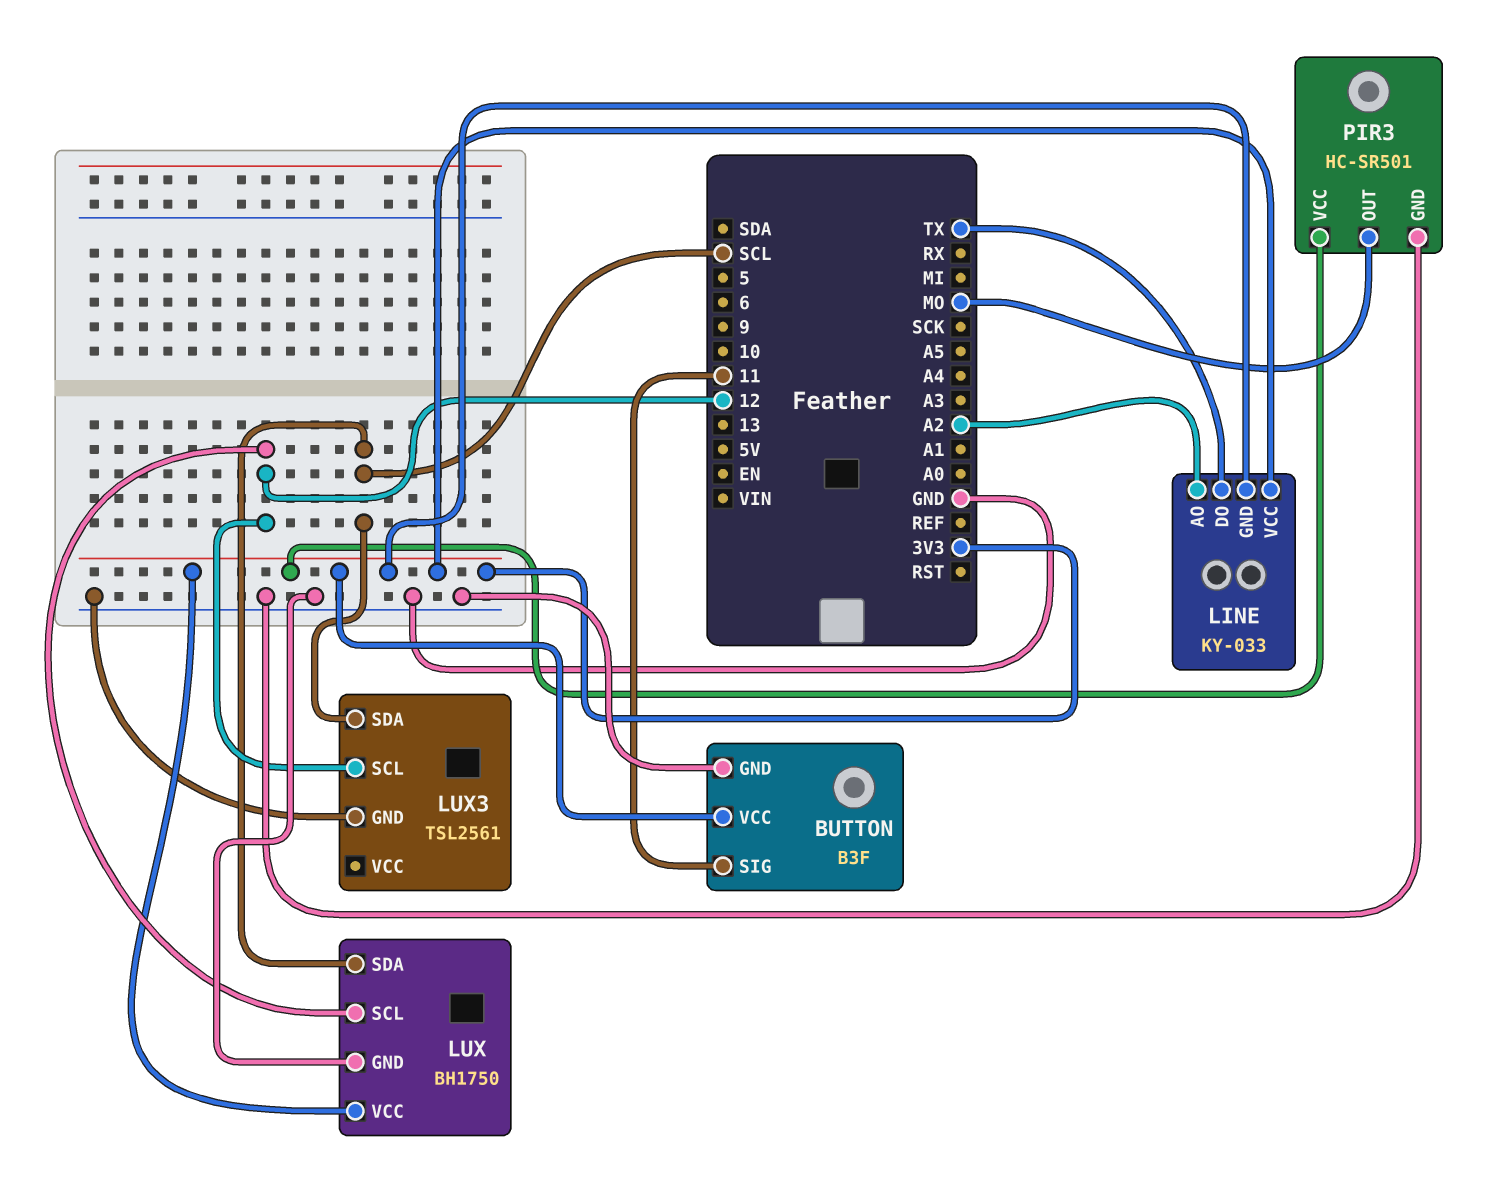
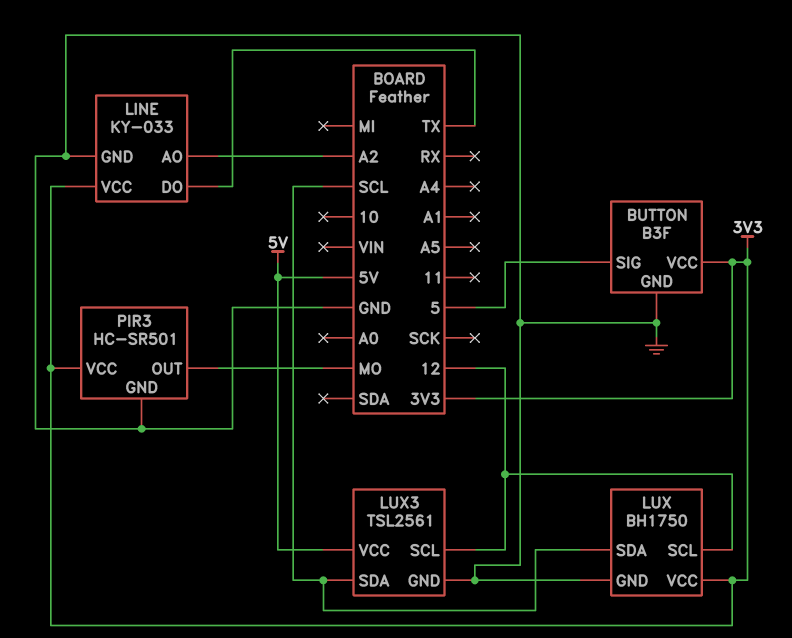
BUTTON pin SIG: 11 -> 5
LINE pin GND: 3V3 -> GND
LUX3 pin VCC: none -> 5V

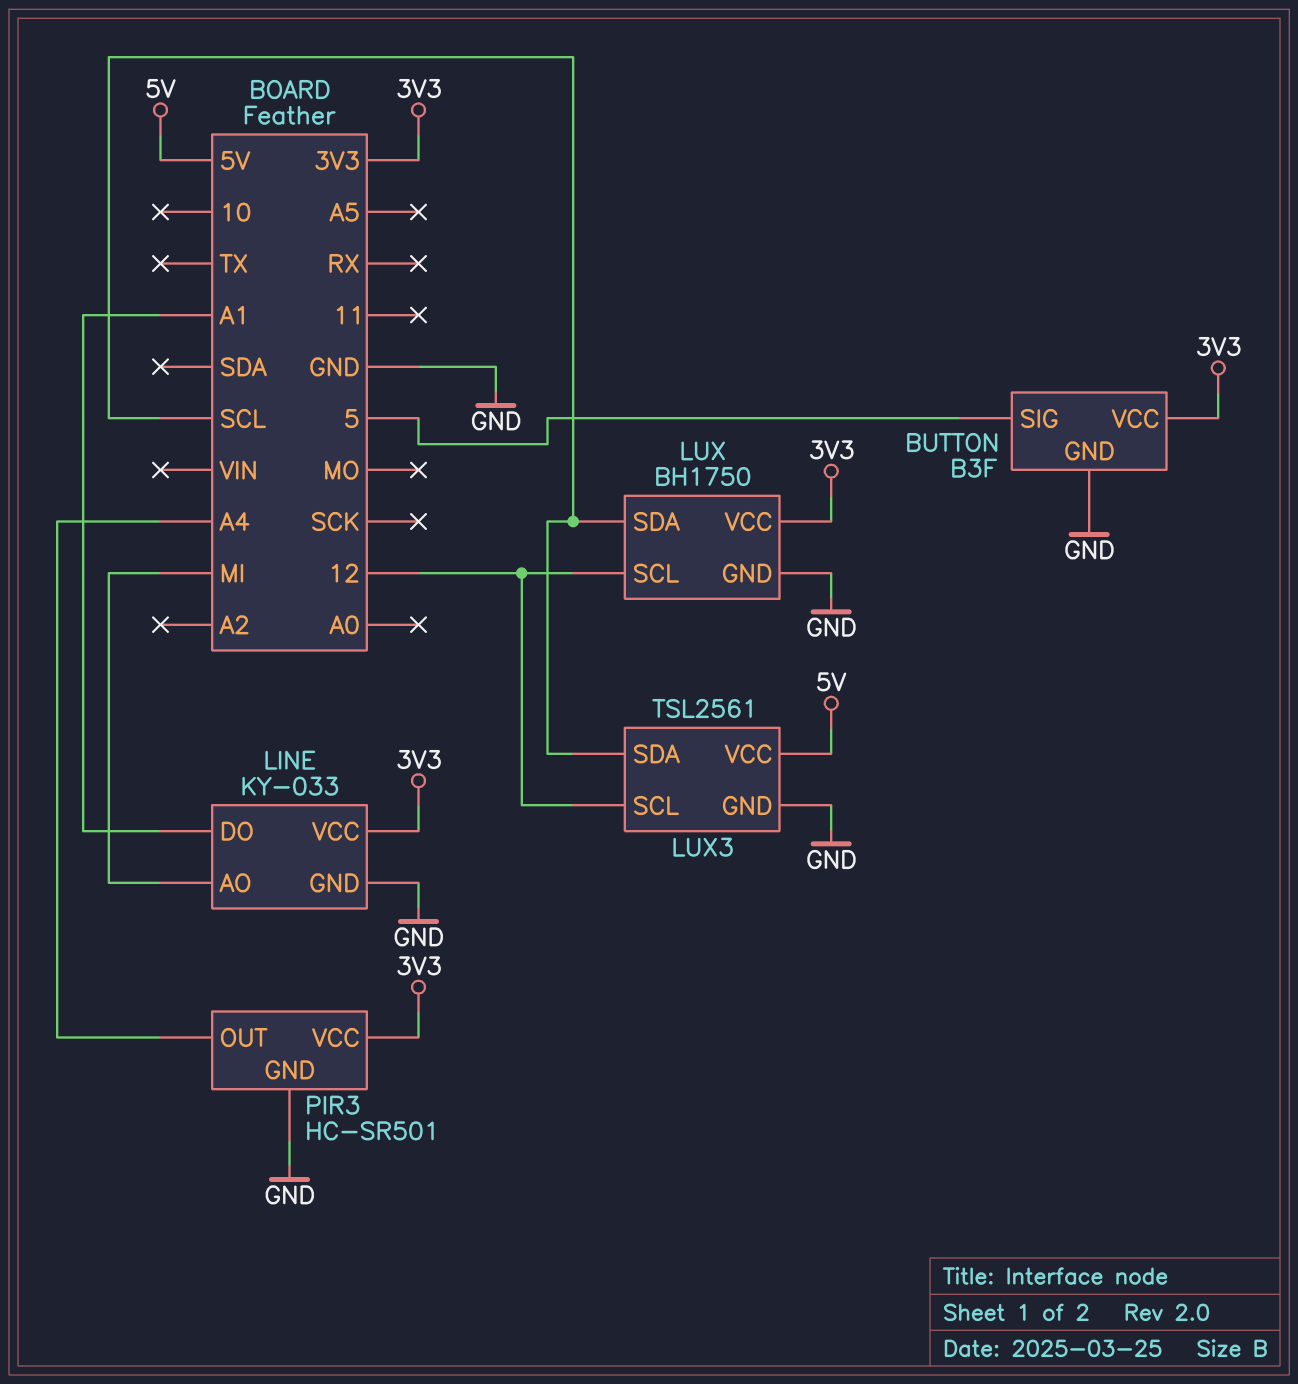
LINE pin AO: A2 -> MI
LINE pin DO: TX -> A1
PIR3 pin OUT: MO -> A4

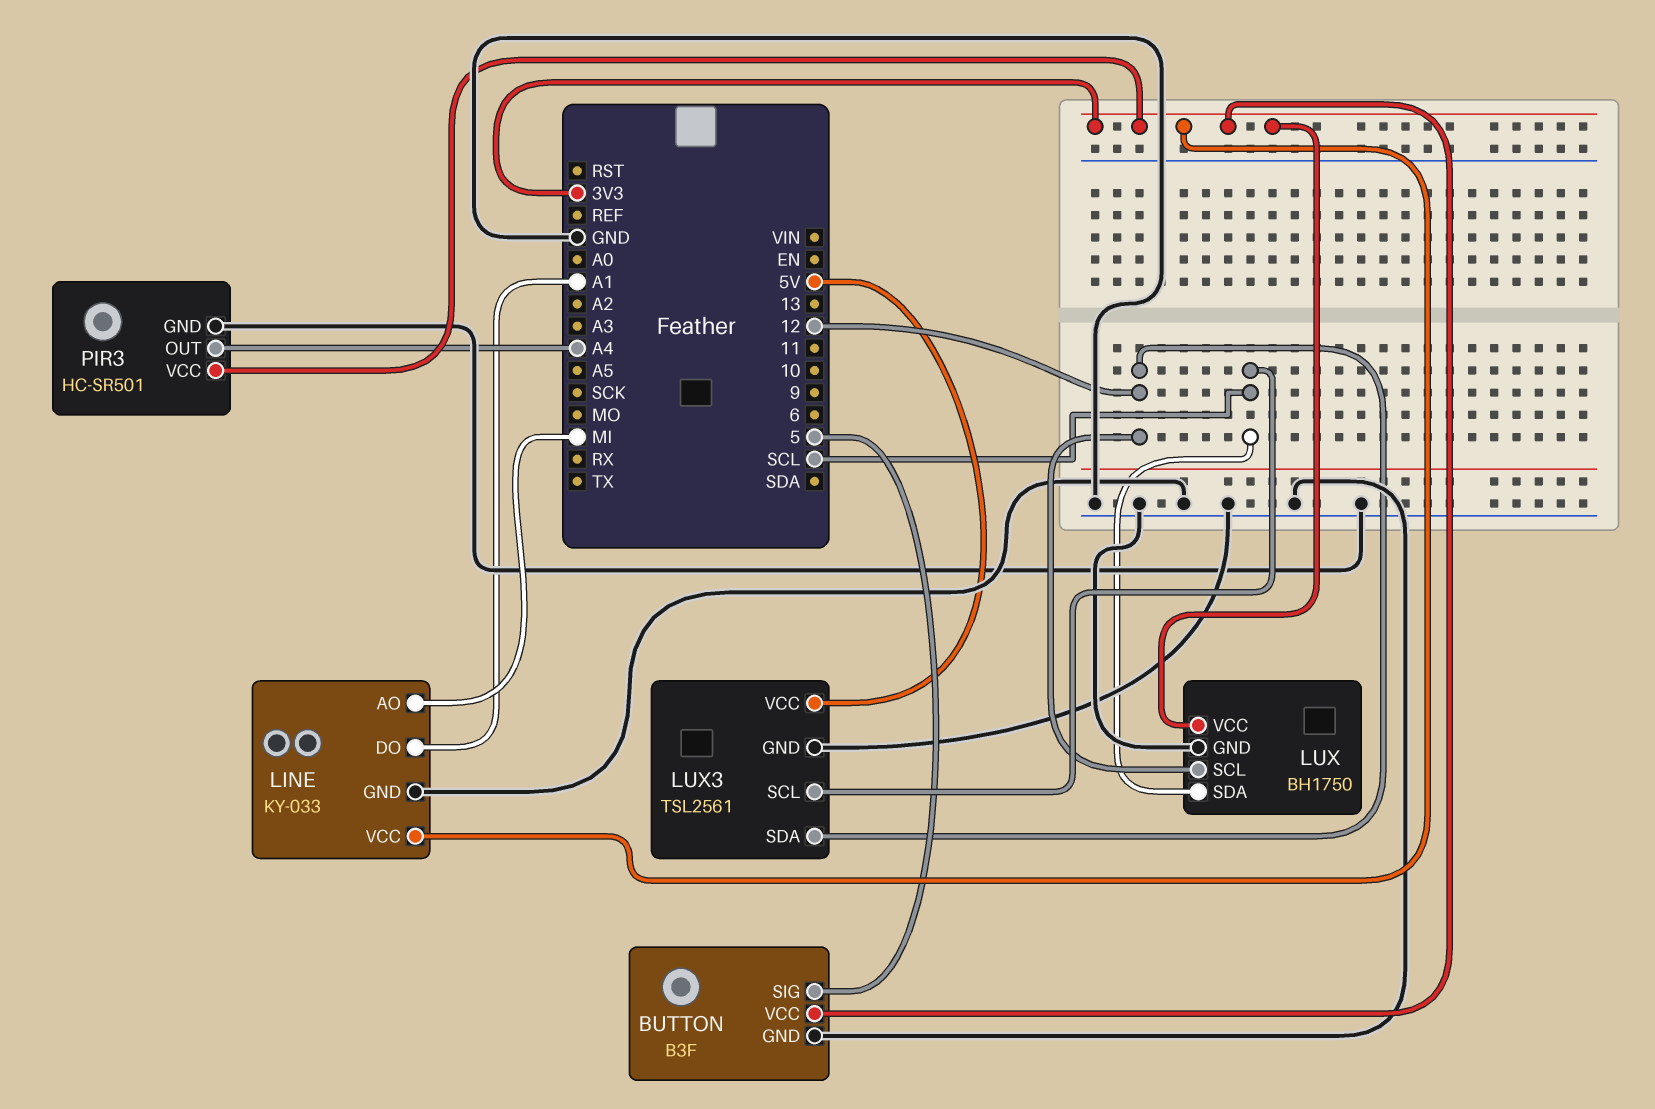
LUX3 pin SCL: 12 -> SCL
LUX3 pin SDA: SCL -> 12

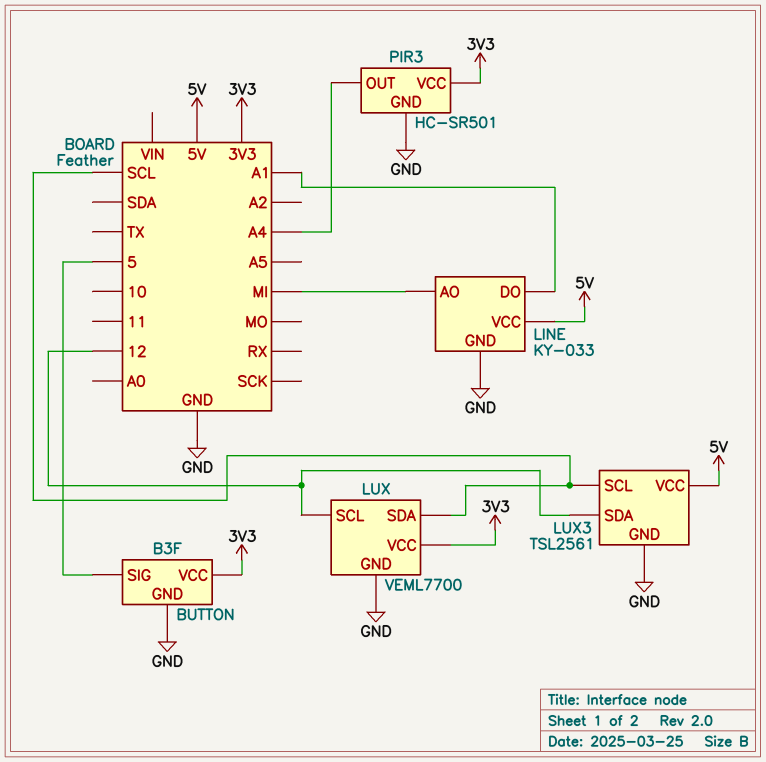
LINE pin VCC: 3V3 -> 5V
LUX: BH1750 -> VEML7700

